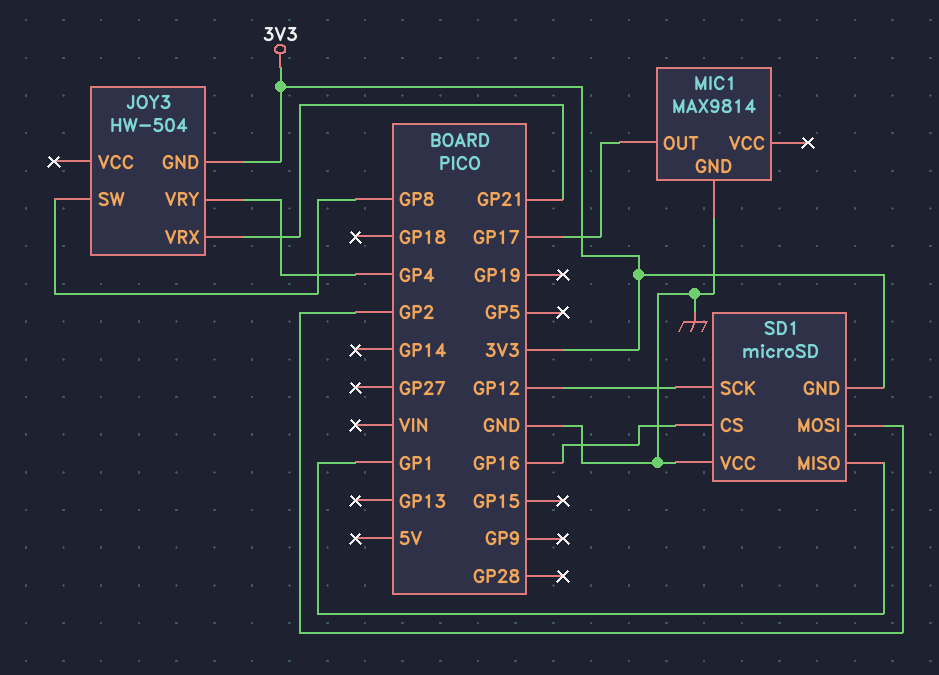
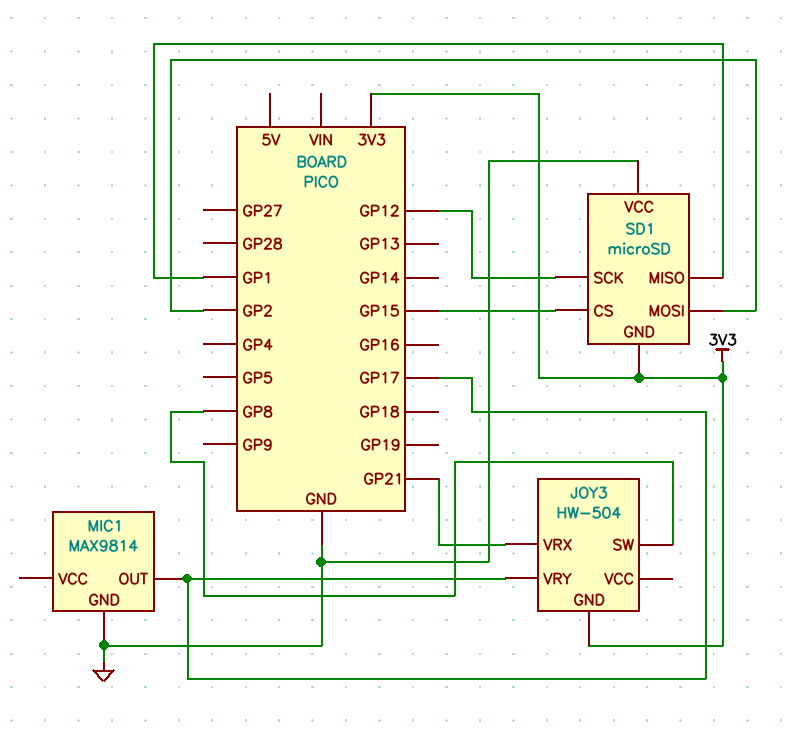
JOY3 pin VRY: GP4 -> GP17
SD1 pin CS: GP16 -> GP15

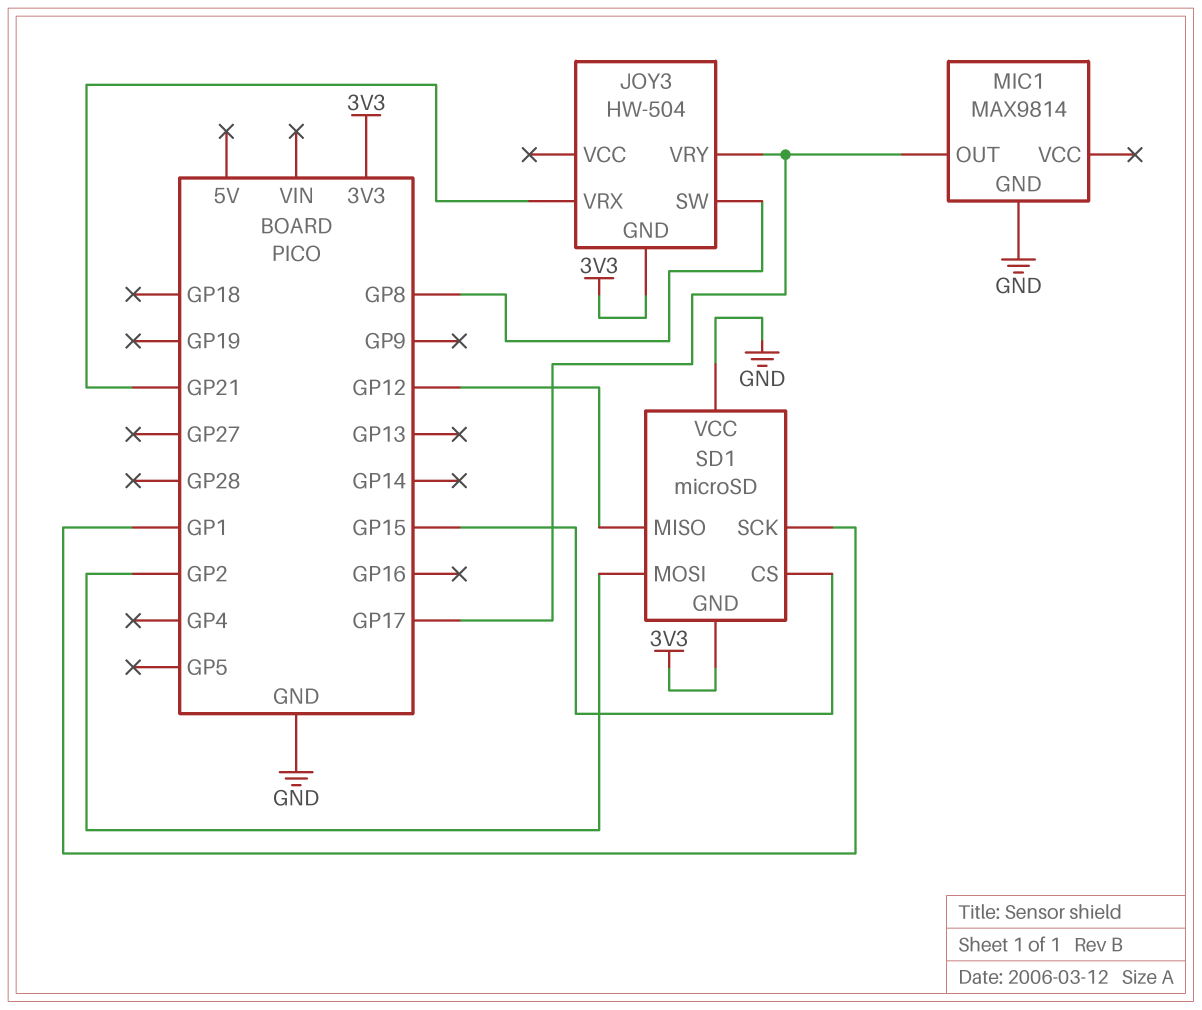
SD1 pin MISO: GP1 -> GP12
SD1 pin SCK: GP12 -> GP1

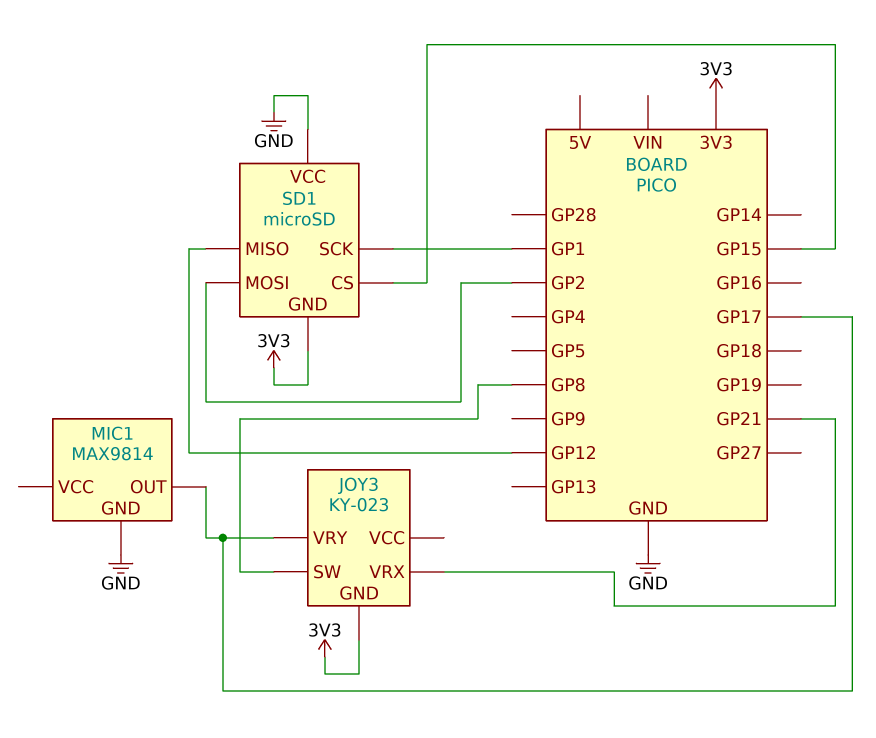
JOY3: HW-504 -> KY-023

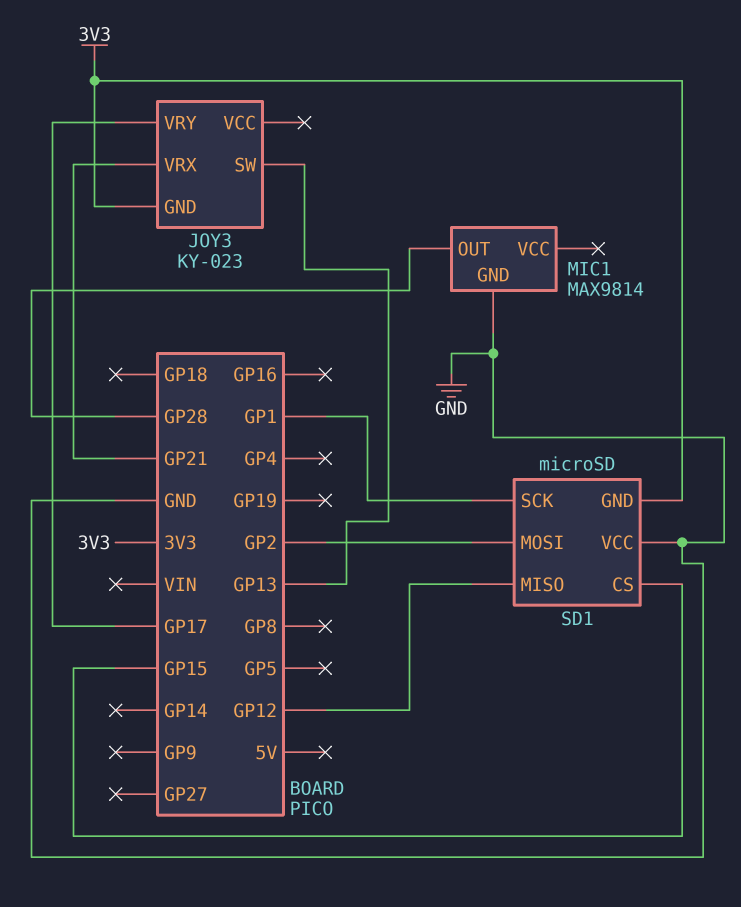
JOY3 pin SW: GP8 -> GP13
MIC1 pin OUT: GP17 -> GP28

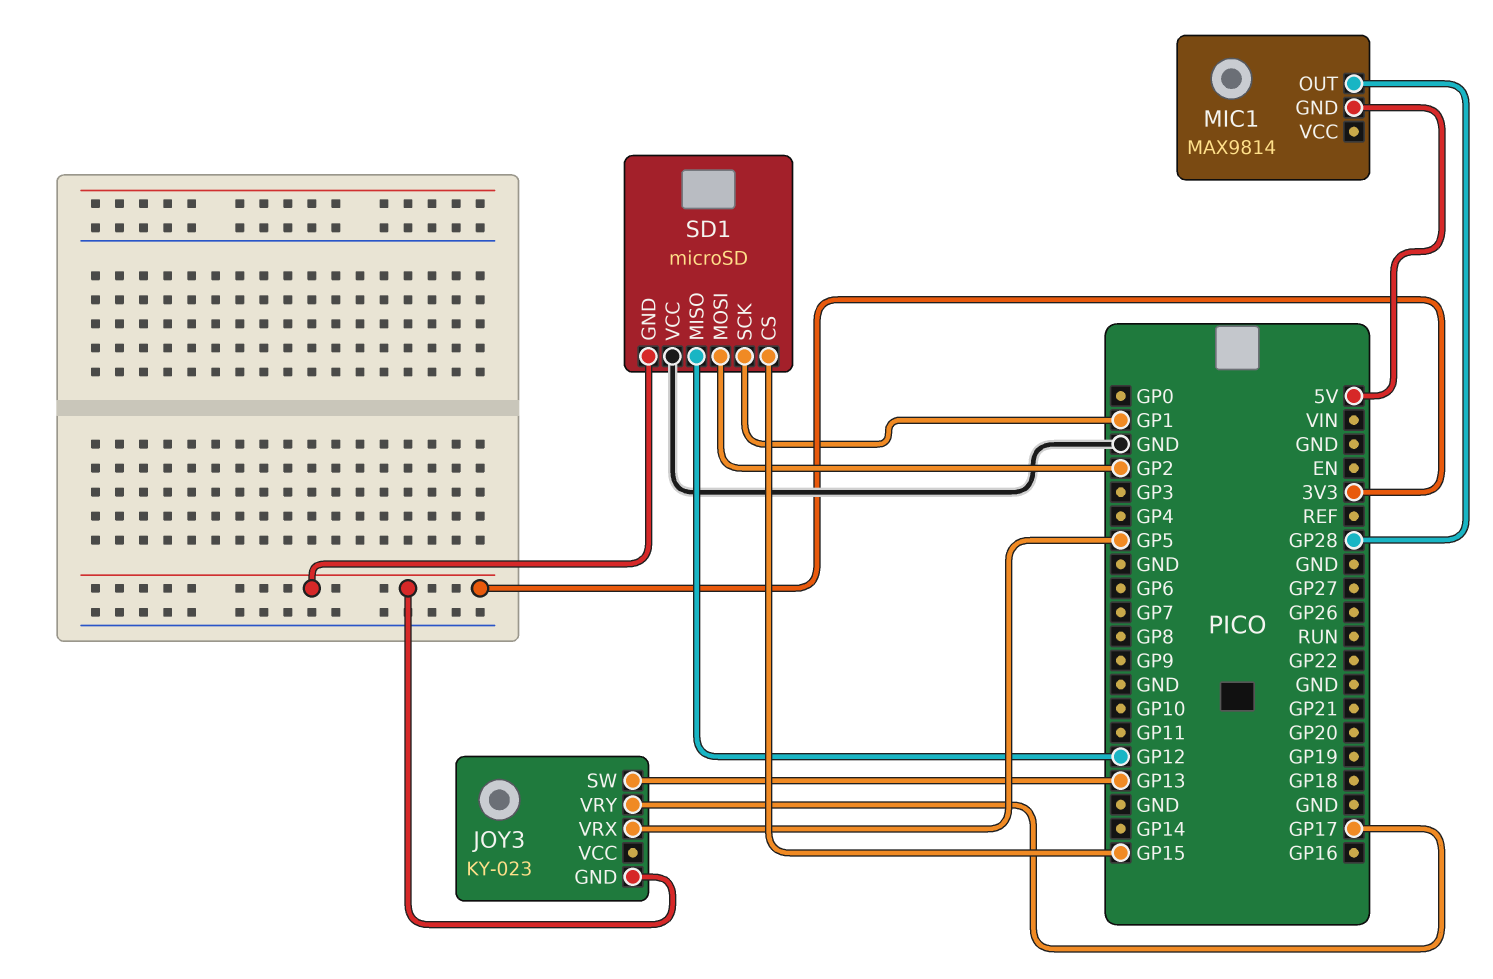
JOY3 pin VRX: GP21 -> GP5
MIC1 pin GND: GND -> 5V

